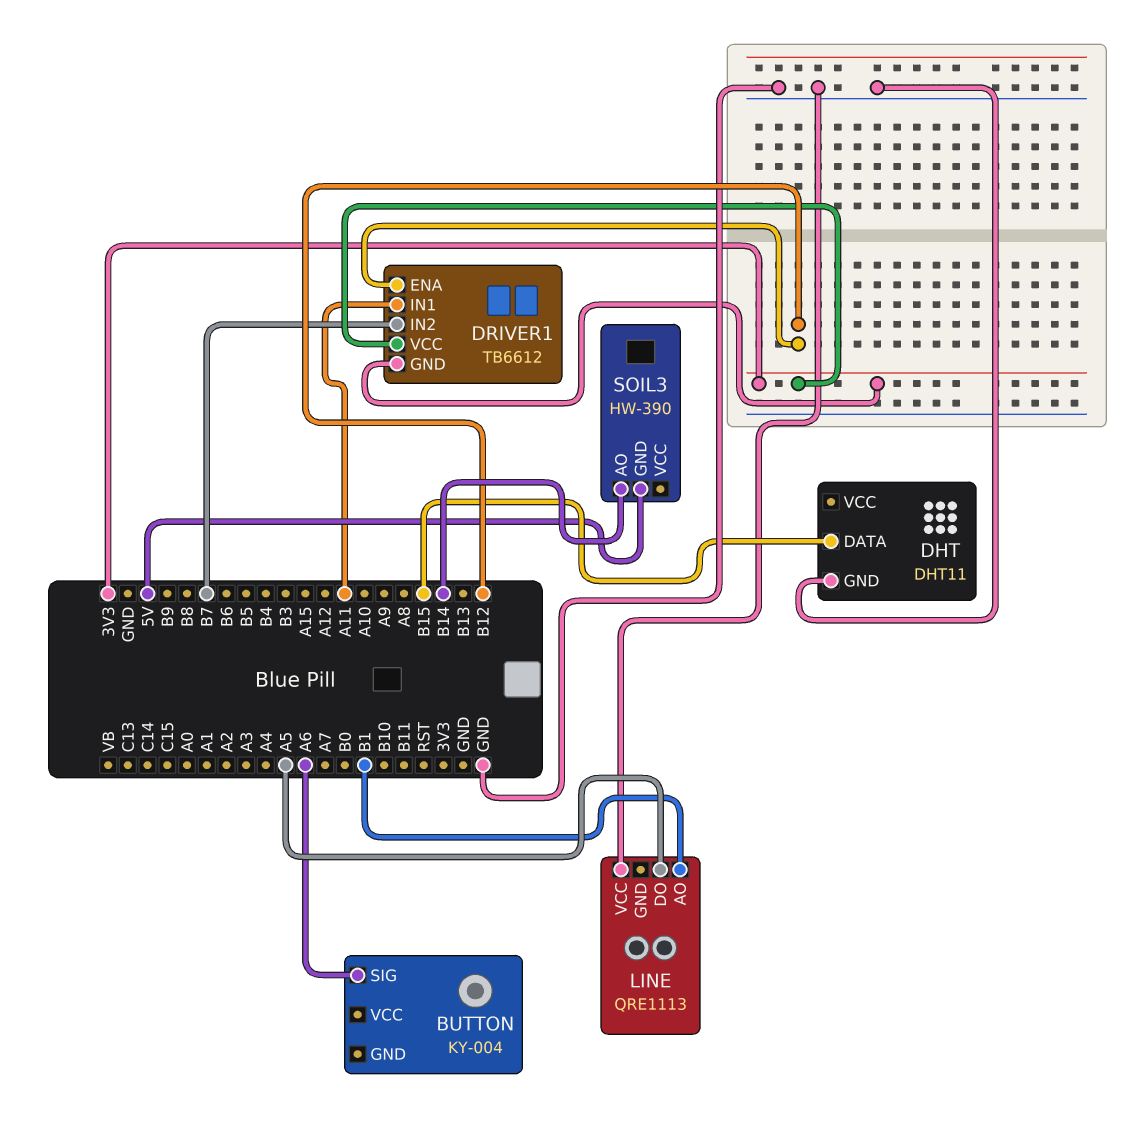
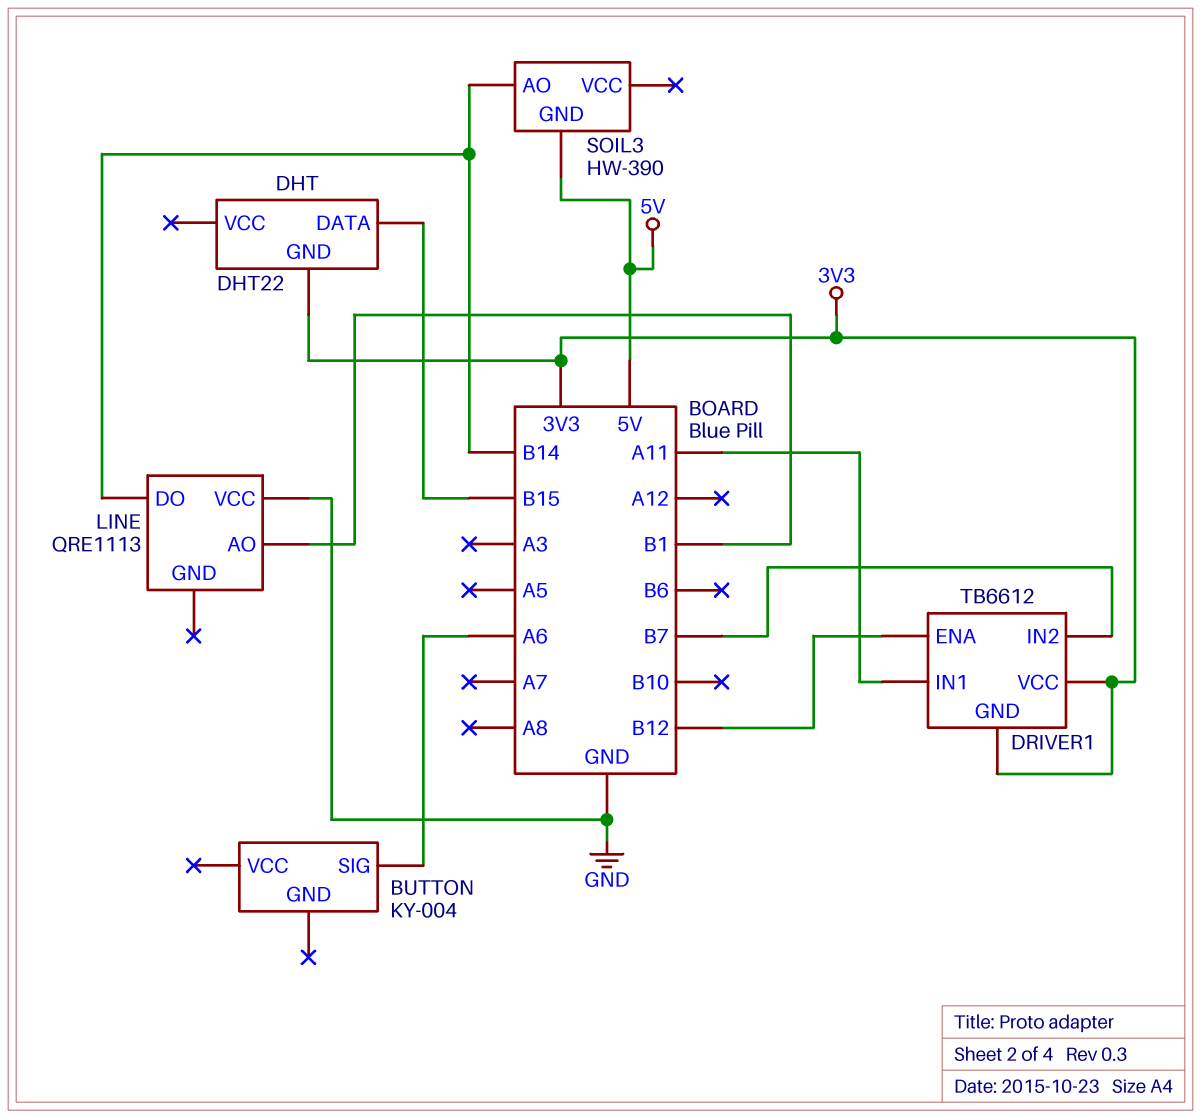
DHT: DHT11 -> DHT22
DHT pin GND: GND -> 3V3
LINE pin DO: A5 -> B14

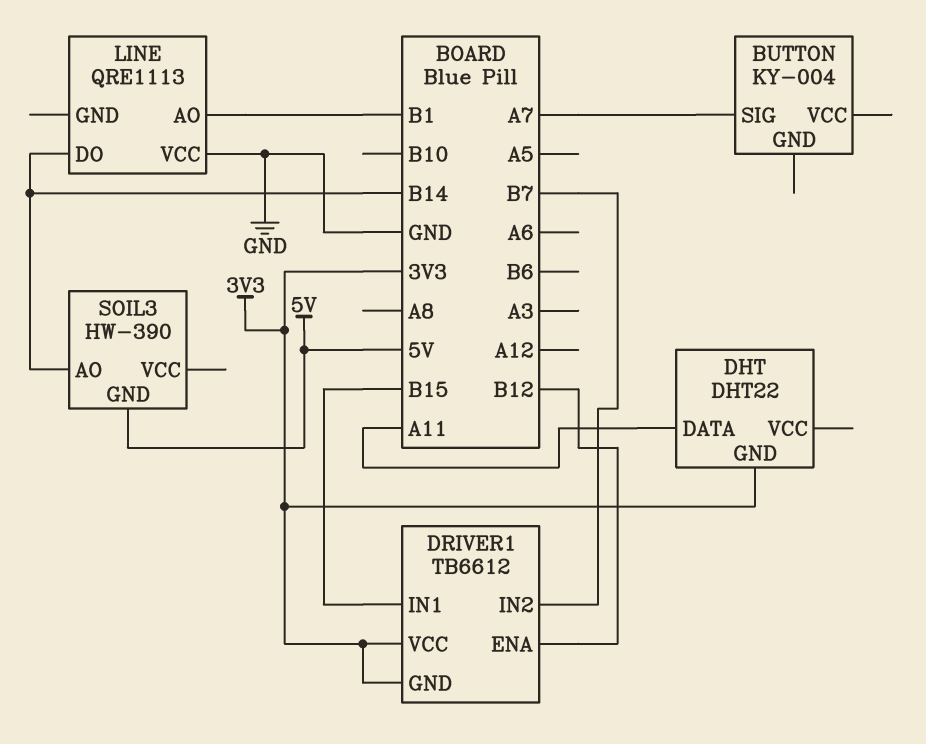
BUTTON pin SIG: A6 -> A7
DHT pin DATA: B15 -> A11
DRIVER1 pin IN1: A11 -> B15

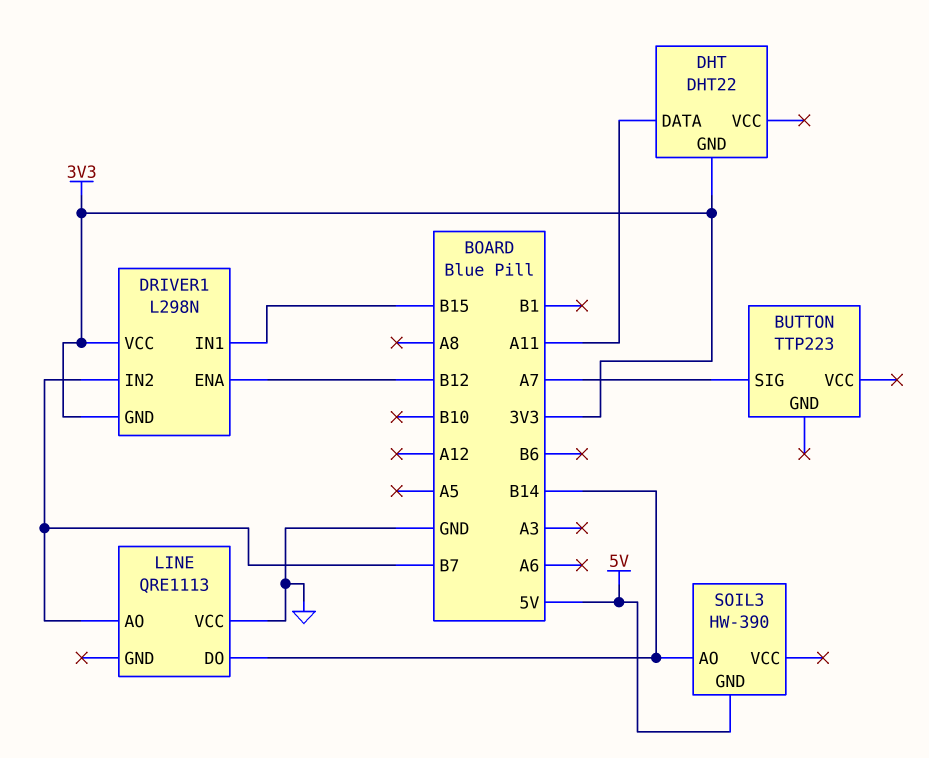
BUTTON: KY-004 -> TTP223
DRIVER1: TB6612 -> L298N
LINE pin AO: B1 -> B7

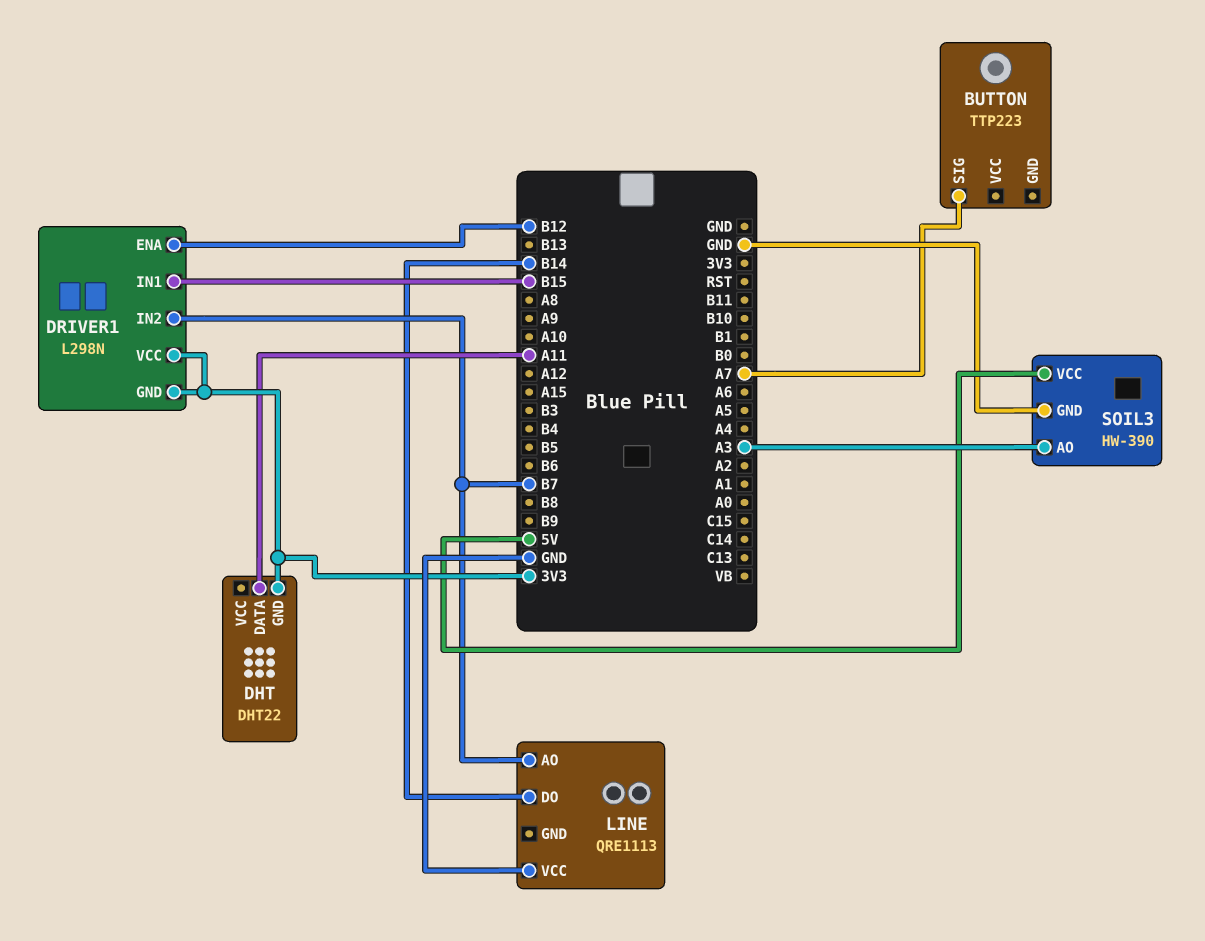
SOIL3 pin AO: B14 -> A3
SOIL3 pin GND: 5V -> GND
SOIL3 pin VCC: none -> 5V

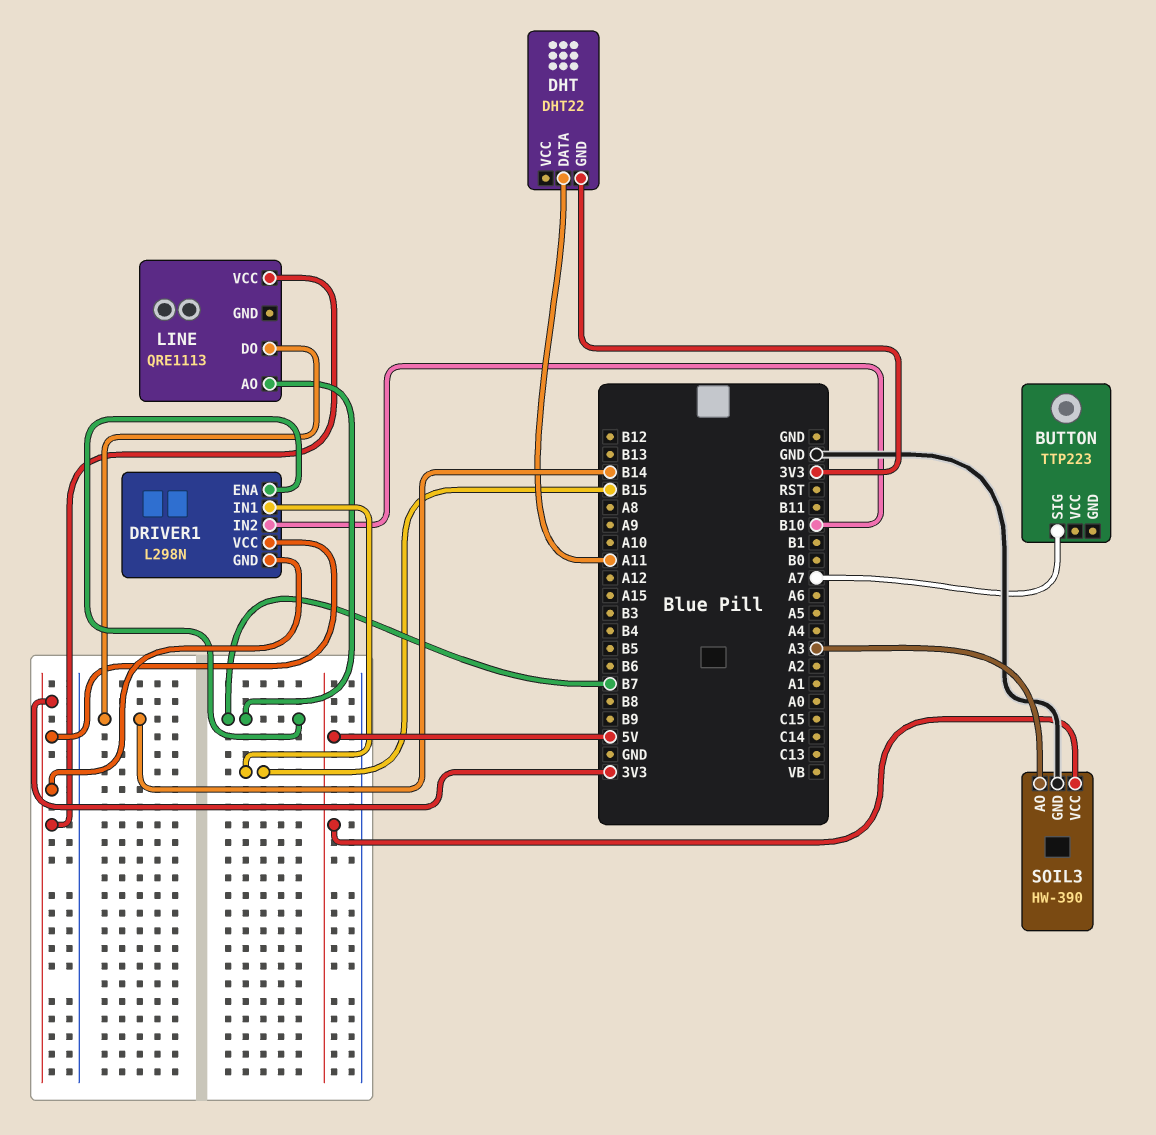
DRIVER1 pin ENA: B12 -> B7
DRIVER1 pin IN2: B7 -> B10
LINE pin VCC: GND -> 3V3

